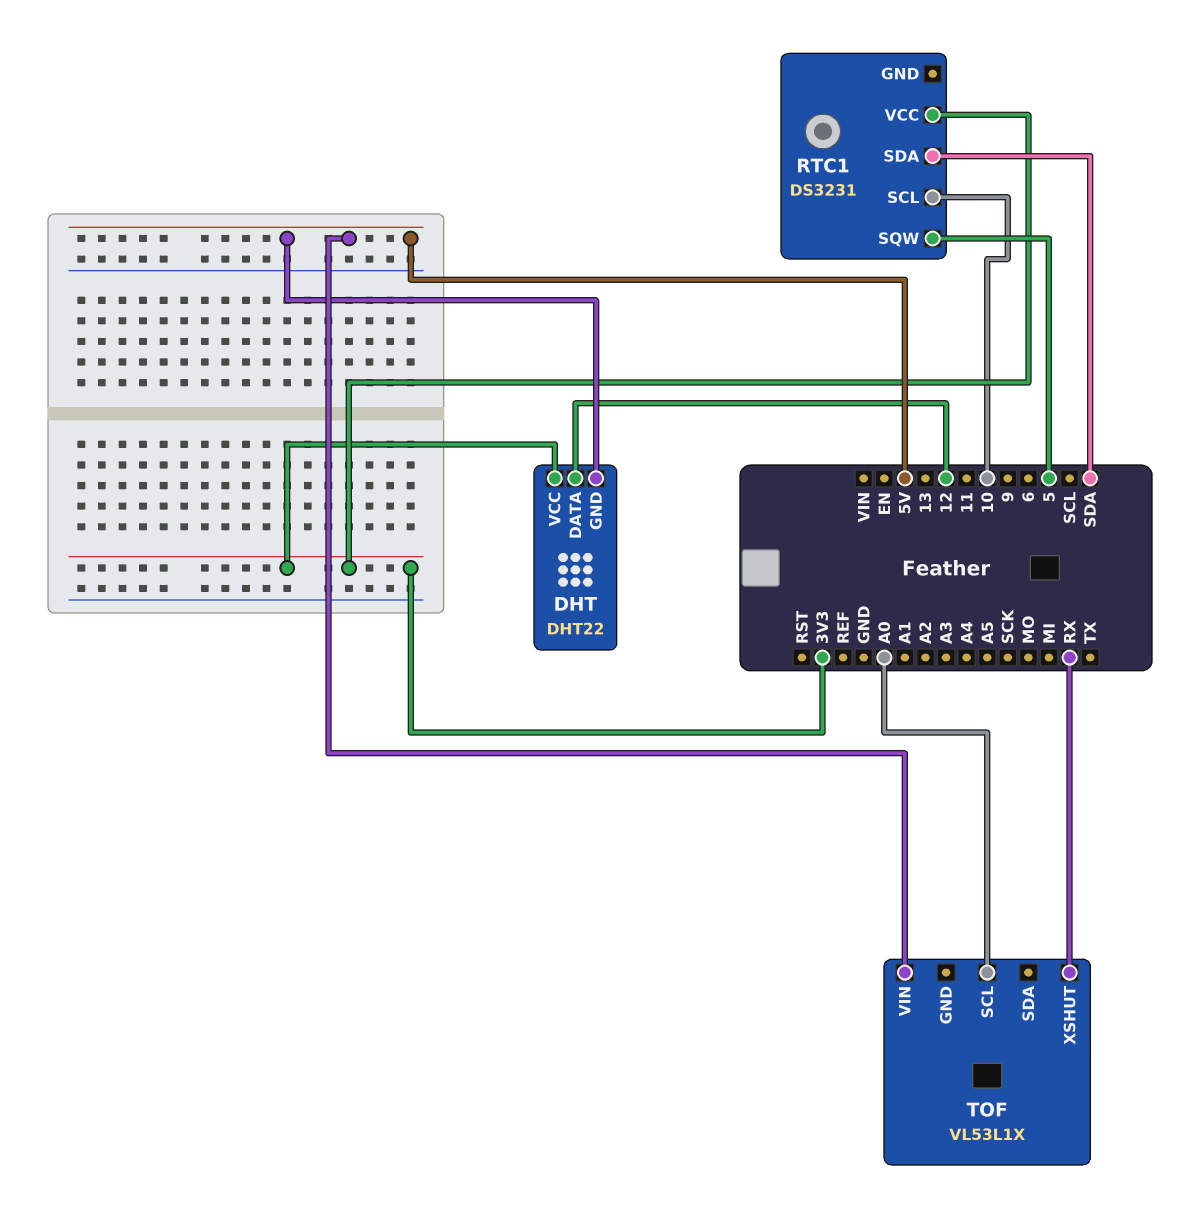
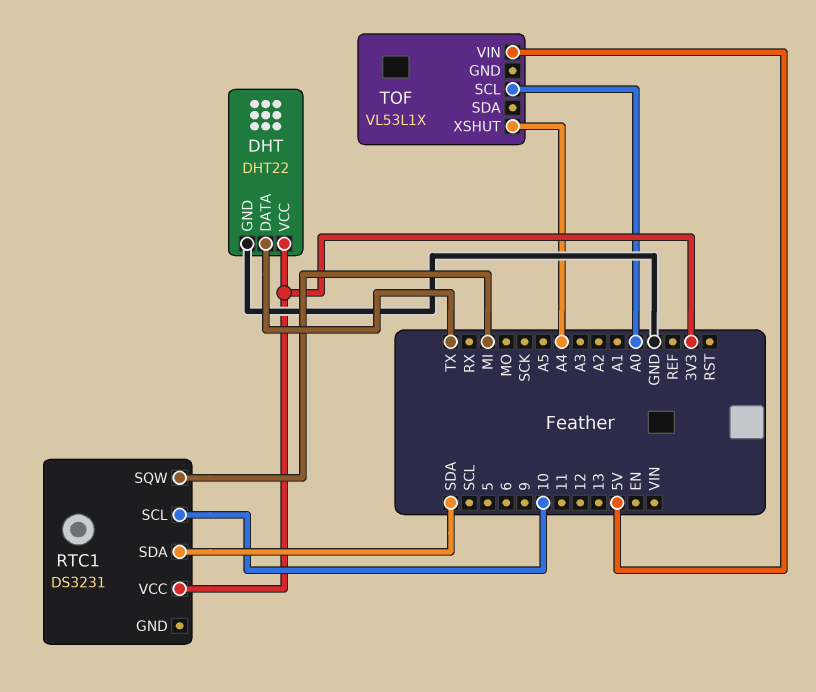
DHT pin DATA: 12 -> TX
DHT pin GND: 5V -> GND
RTC1 pin SQW: 5 -> MI
TOF pin XSHUT: RX -> A4

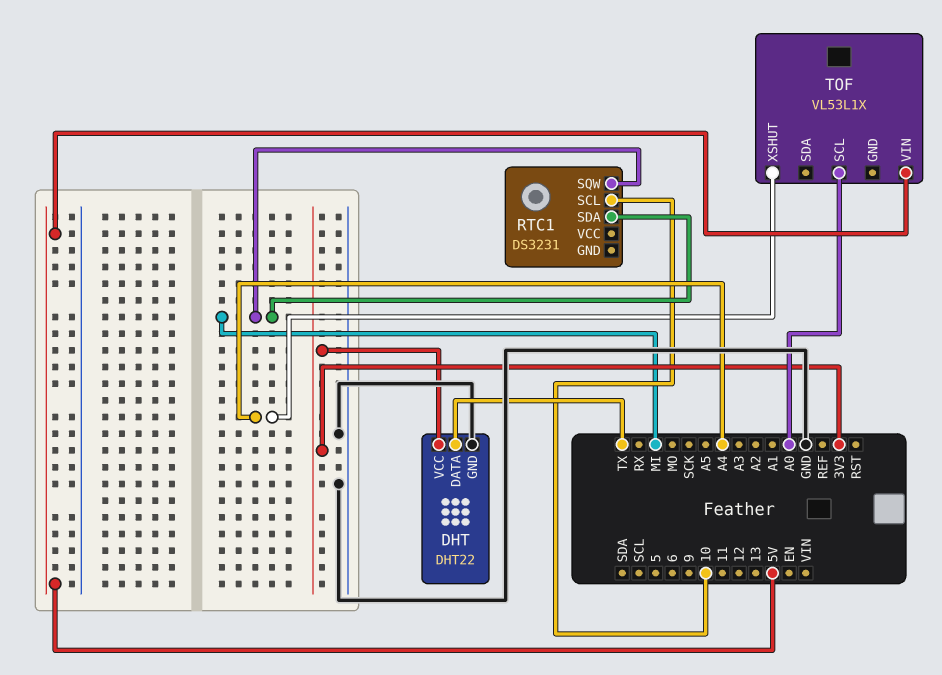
RTC1 pin SDA: SDA -> MI
RTC1 pin VCC: 3V3 -> none

